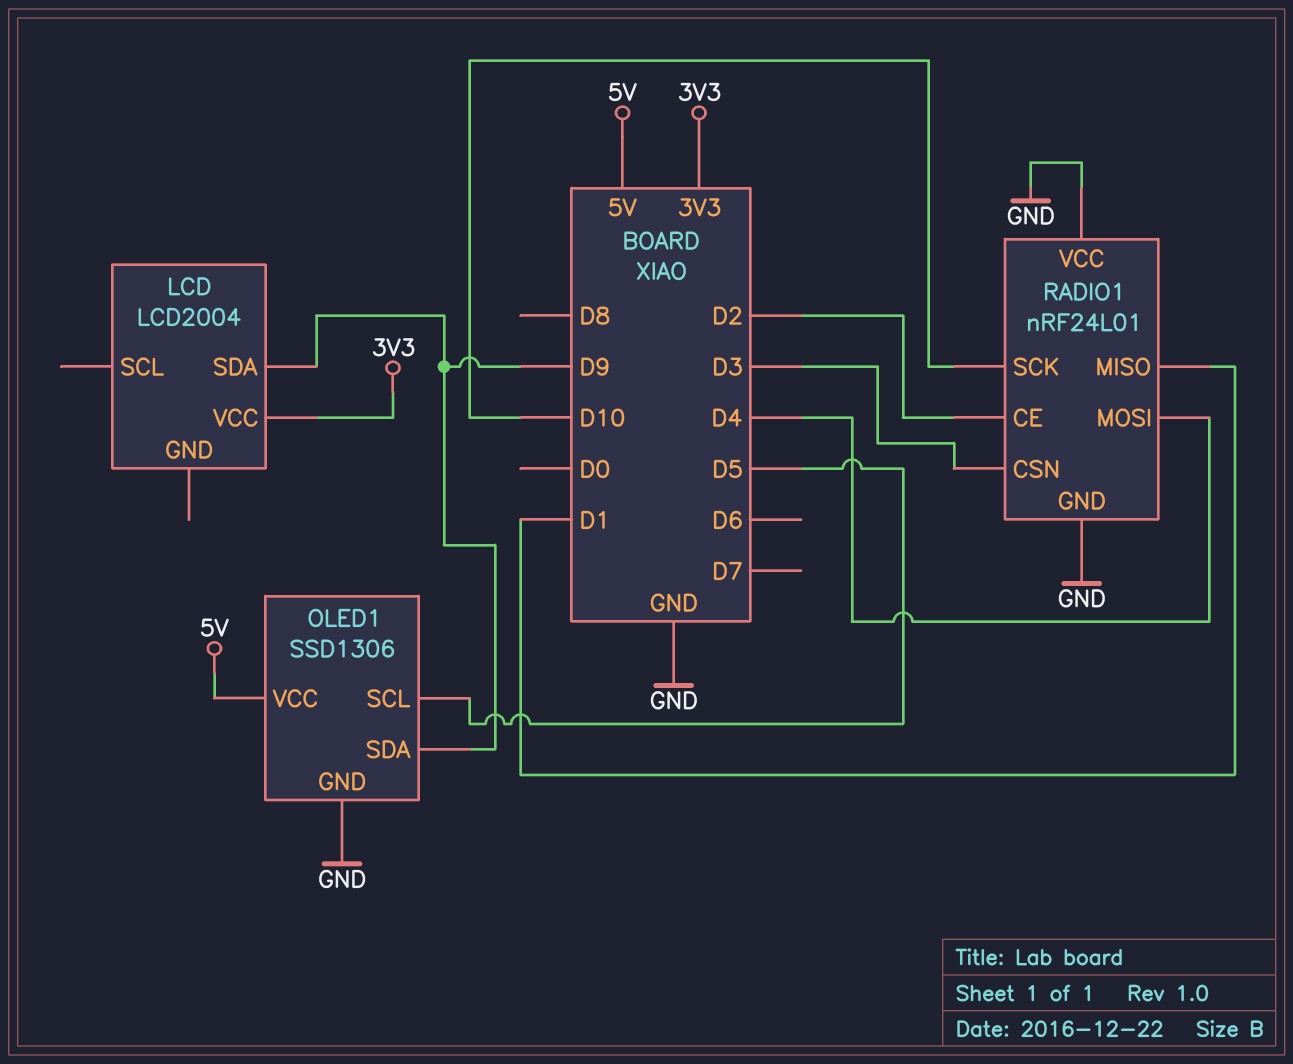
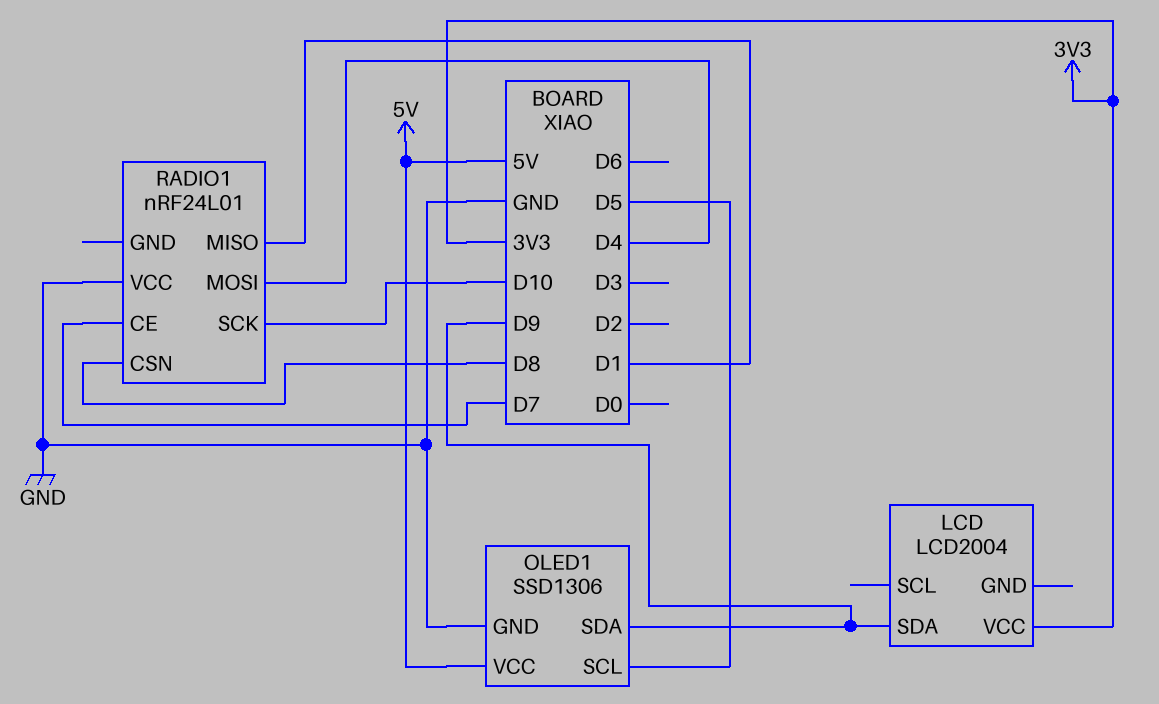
RADIO1 pin CE: D2 -> D7
RADIO1 pin CSN: D3 -> D8
RADIO1 pin GND: GND -> none

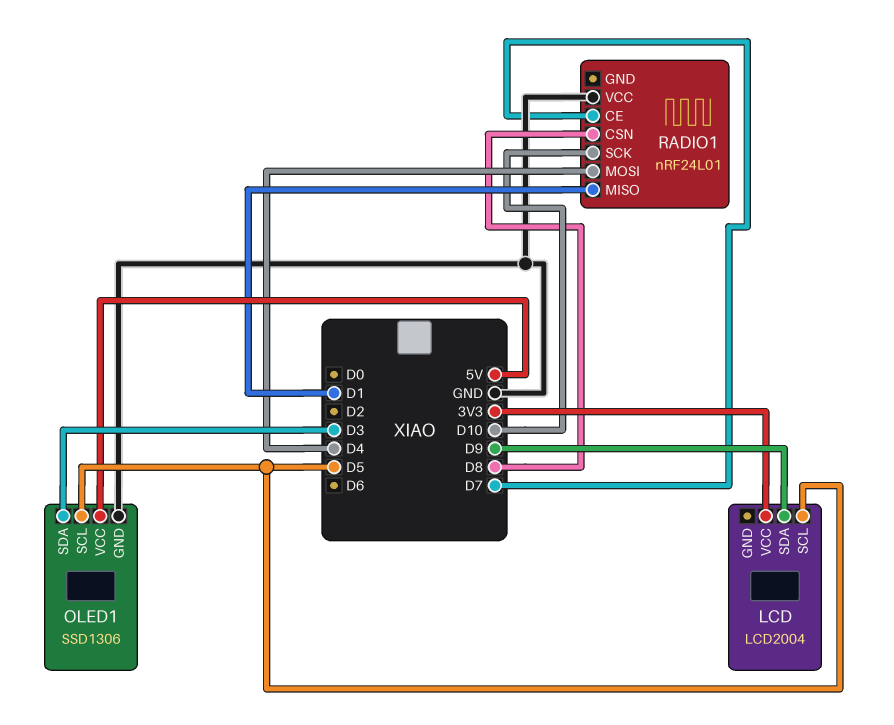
LCD pin SCL: none -> D5
OLED1 pin SDA: D9 -> D3

